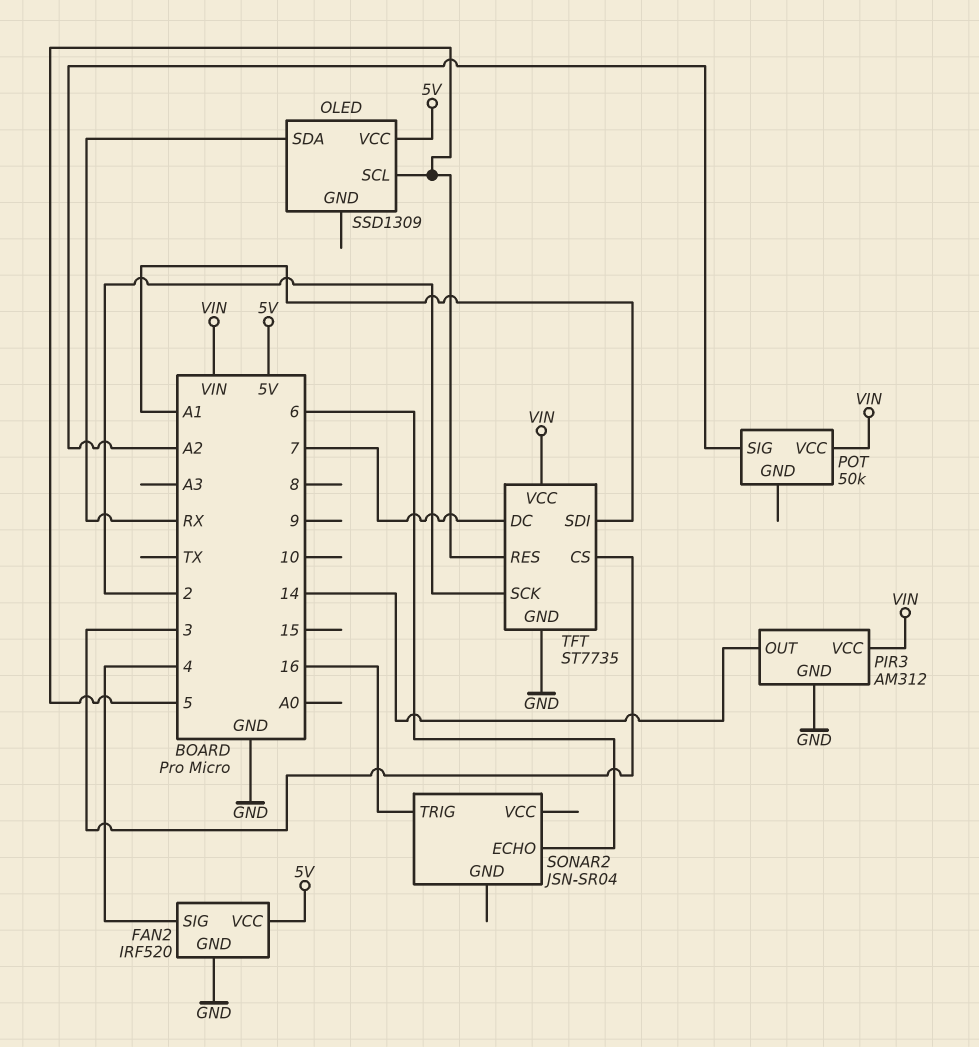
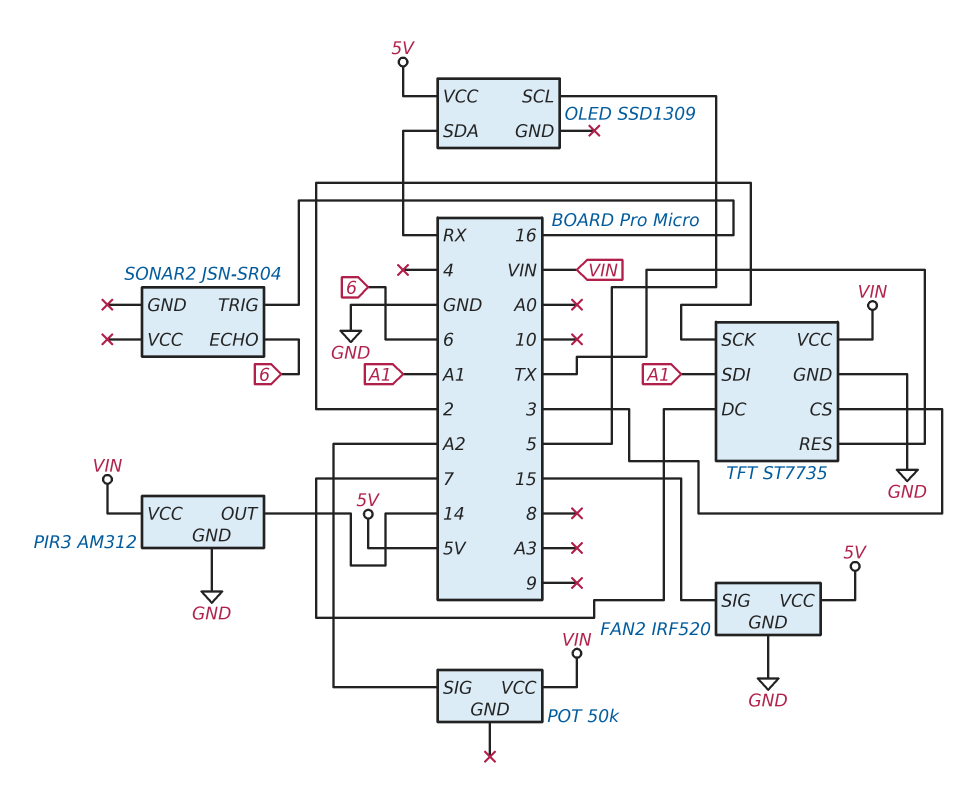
FAN2 pin SIG: 4 -> 15
TFT pin RES: 5 -> TX

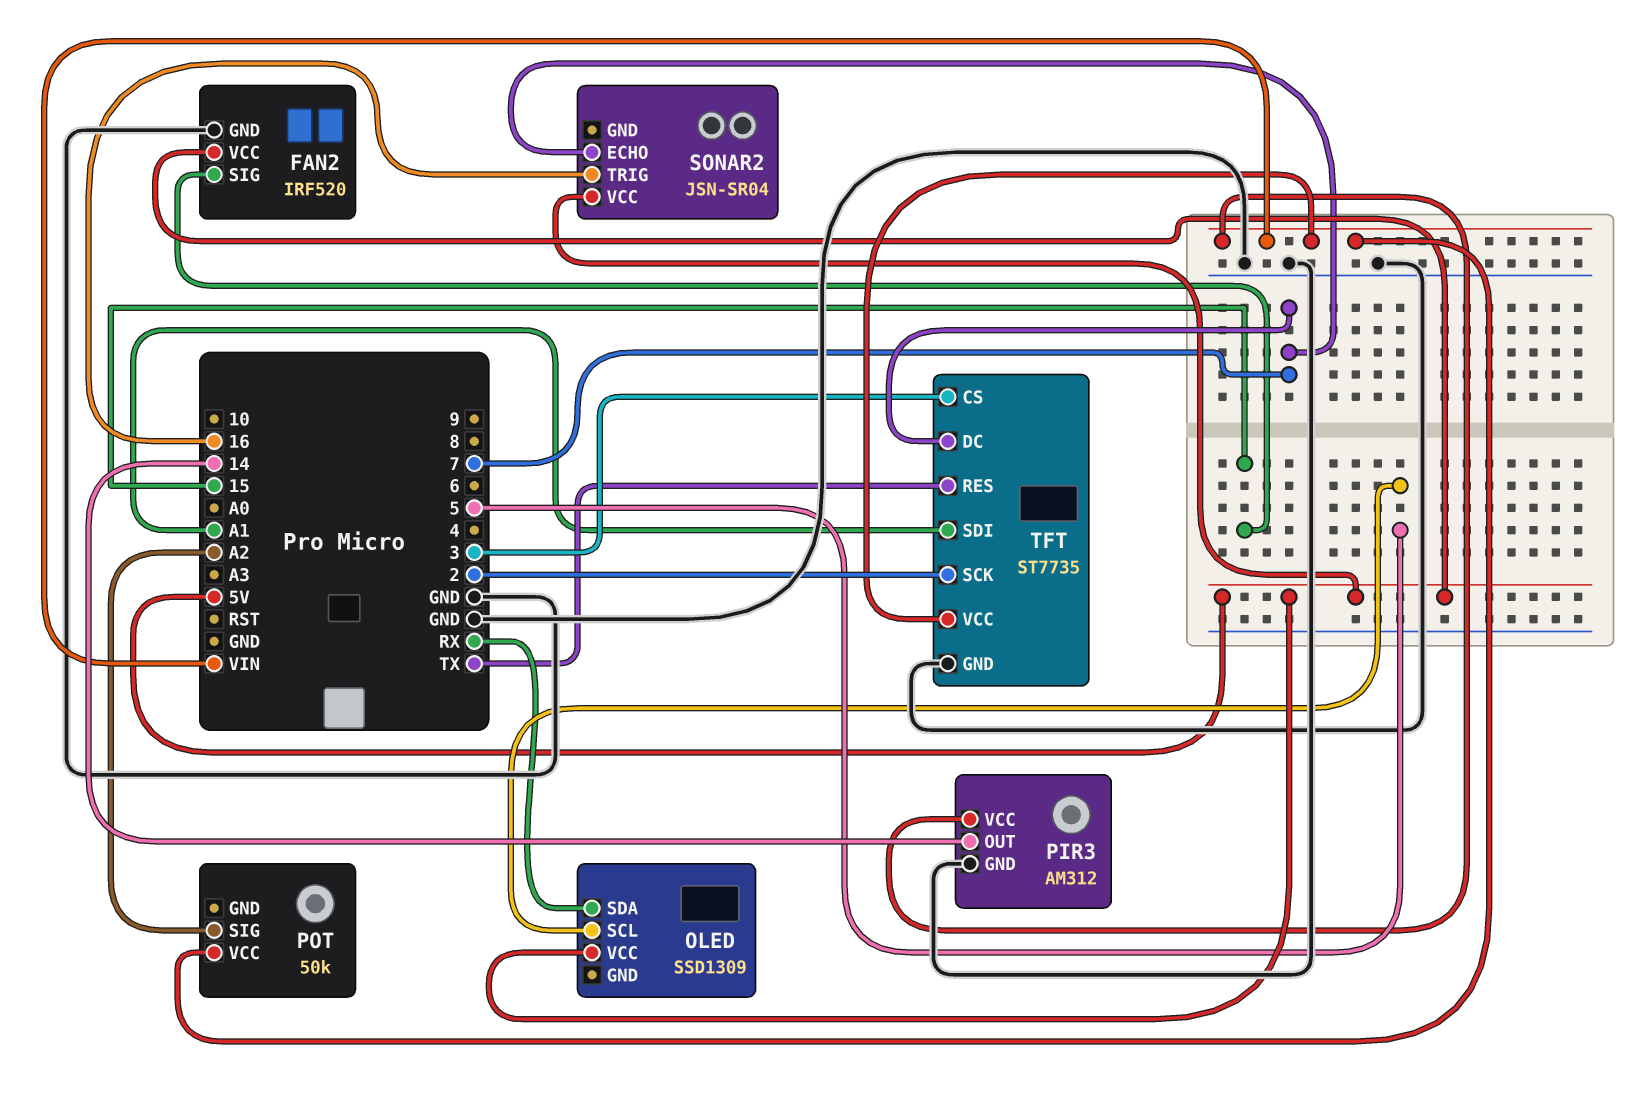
SONAR2 pin ECHO: 6 -> 7
SONAR2 pin VCC: none -> 5V

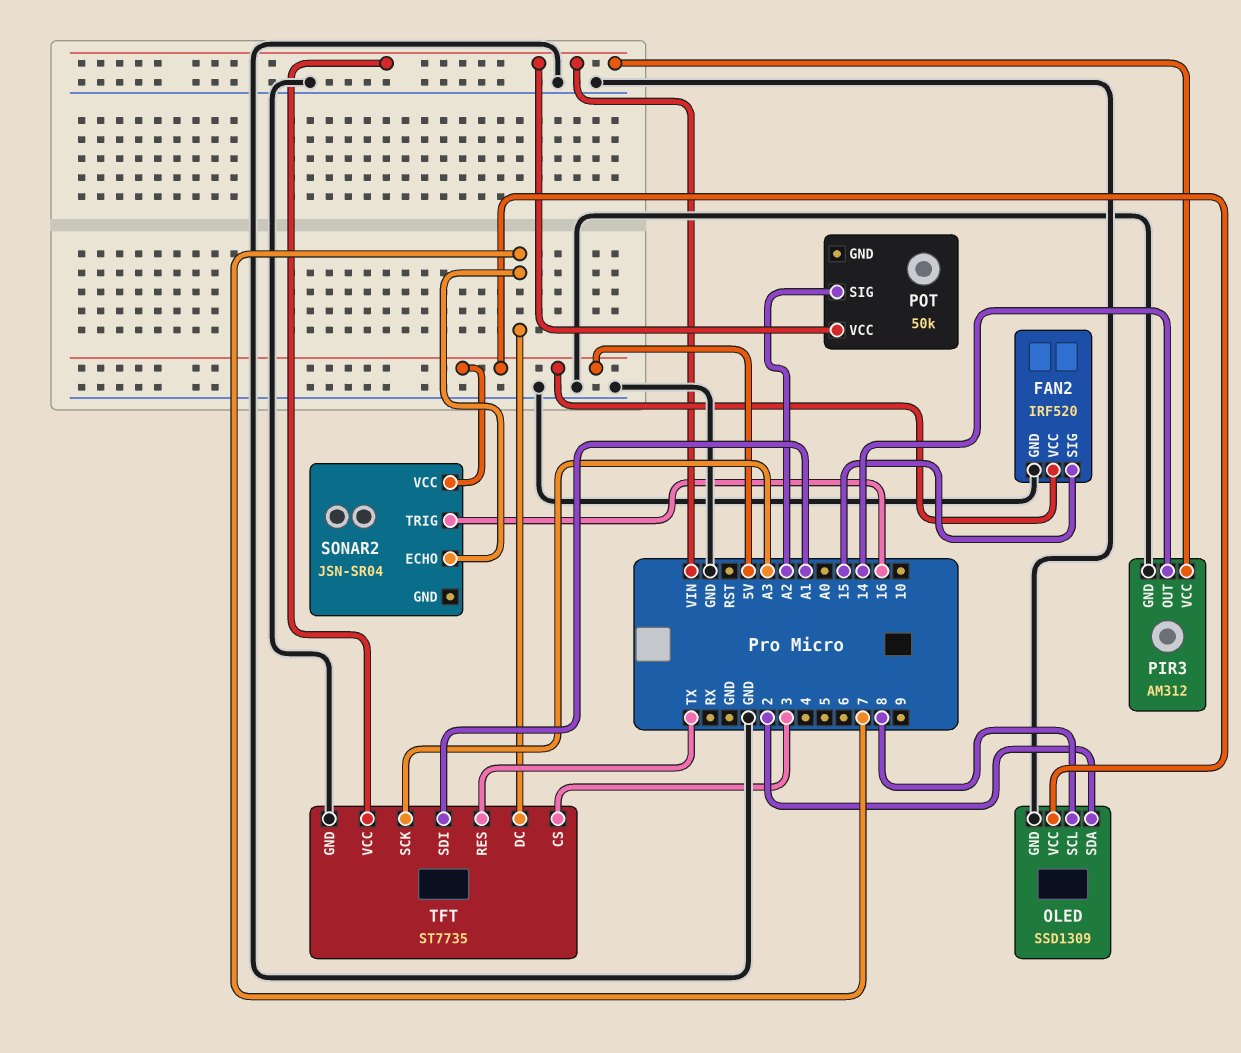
OLED pin GND: none -> GND
OLED pin SCL: 5 -> 8
OLED pin SDA: RX -> 2
TFT pin SCK: 2 -> A3

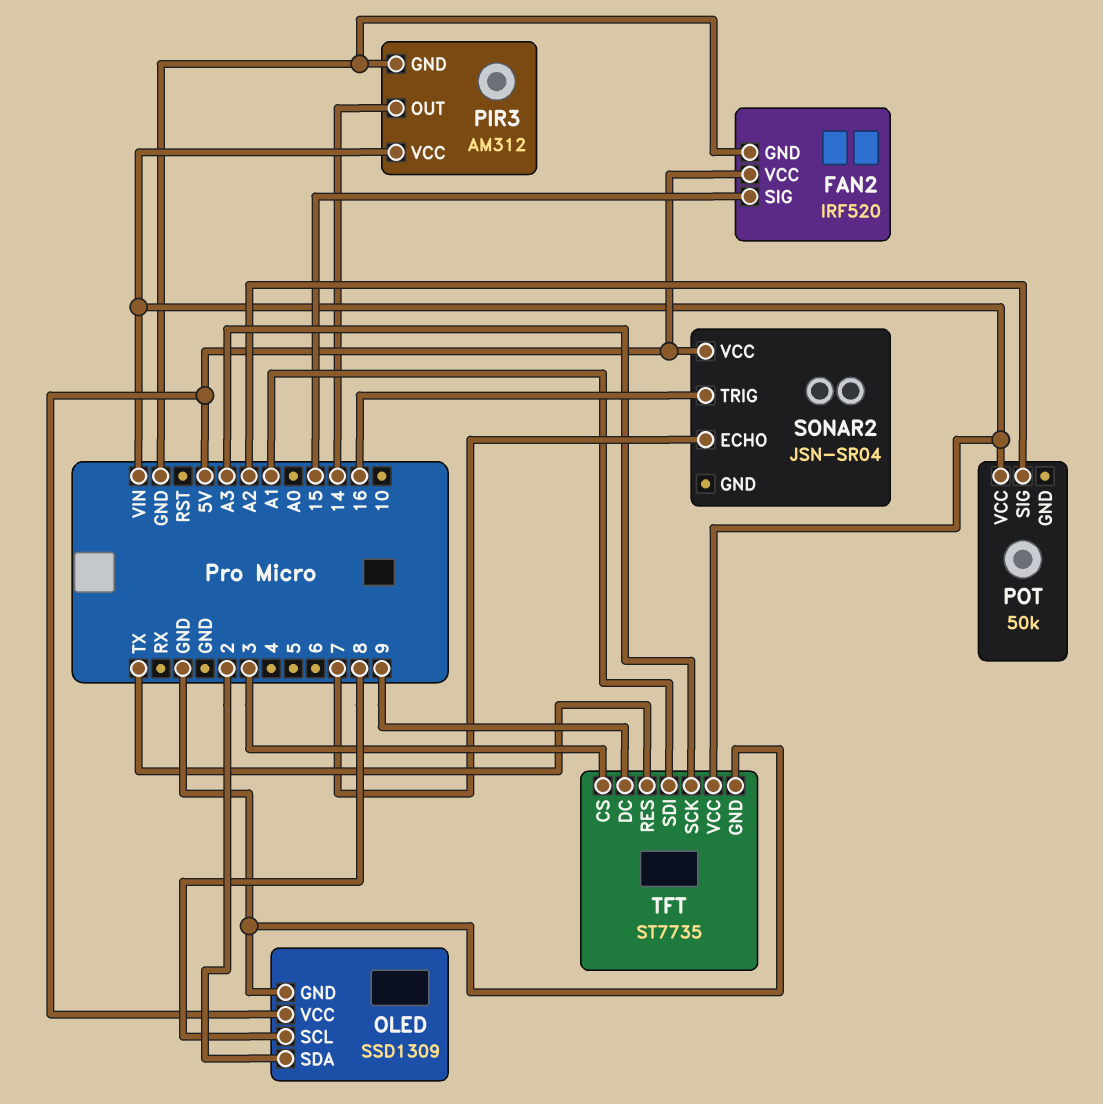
TFT pin DC: 7 -> 9

